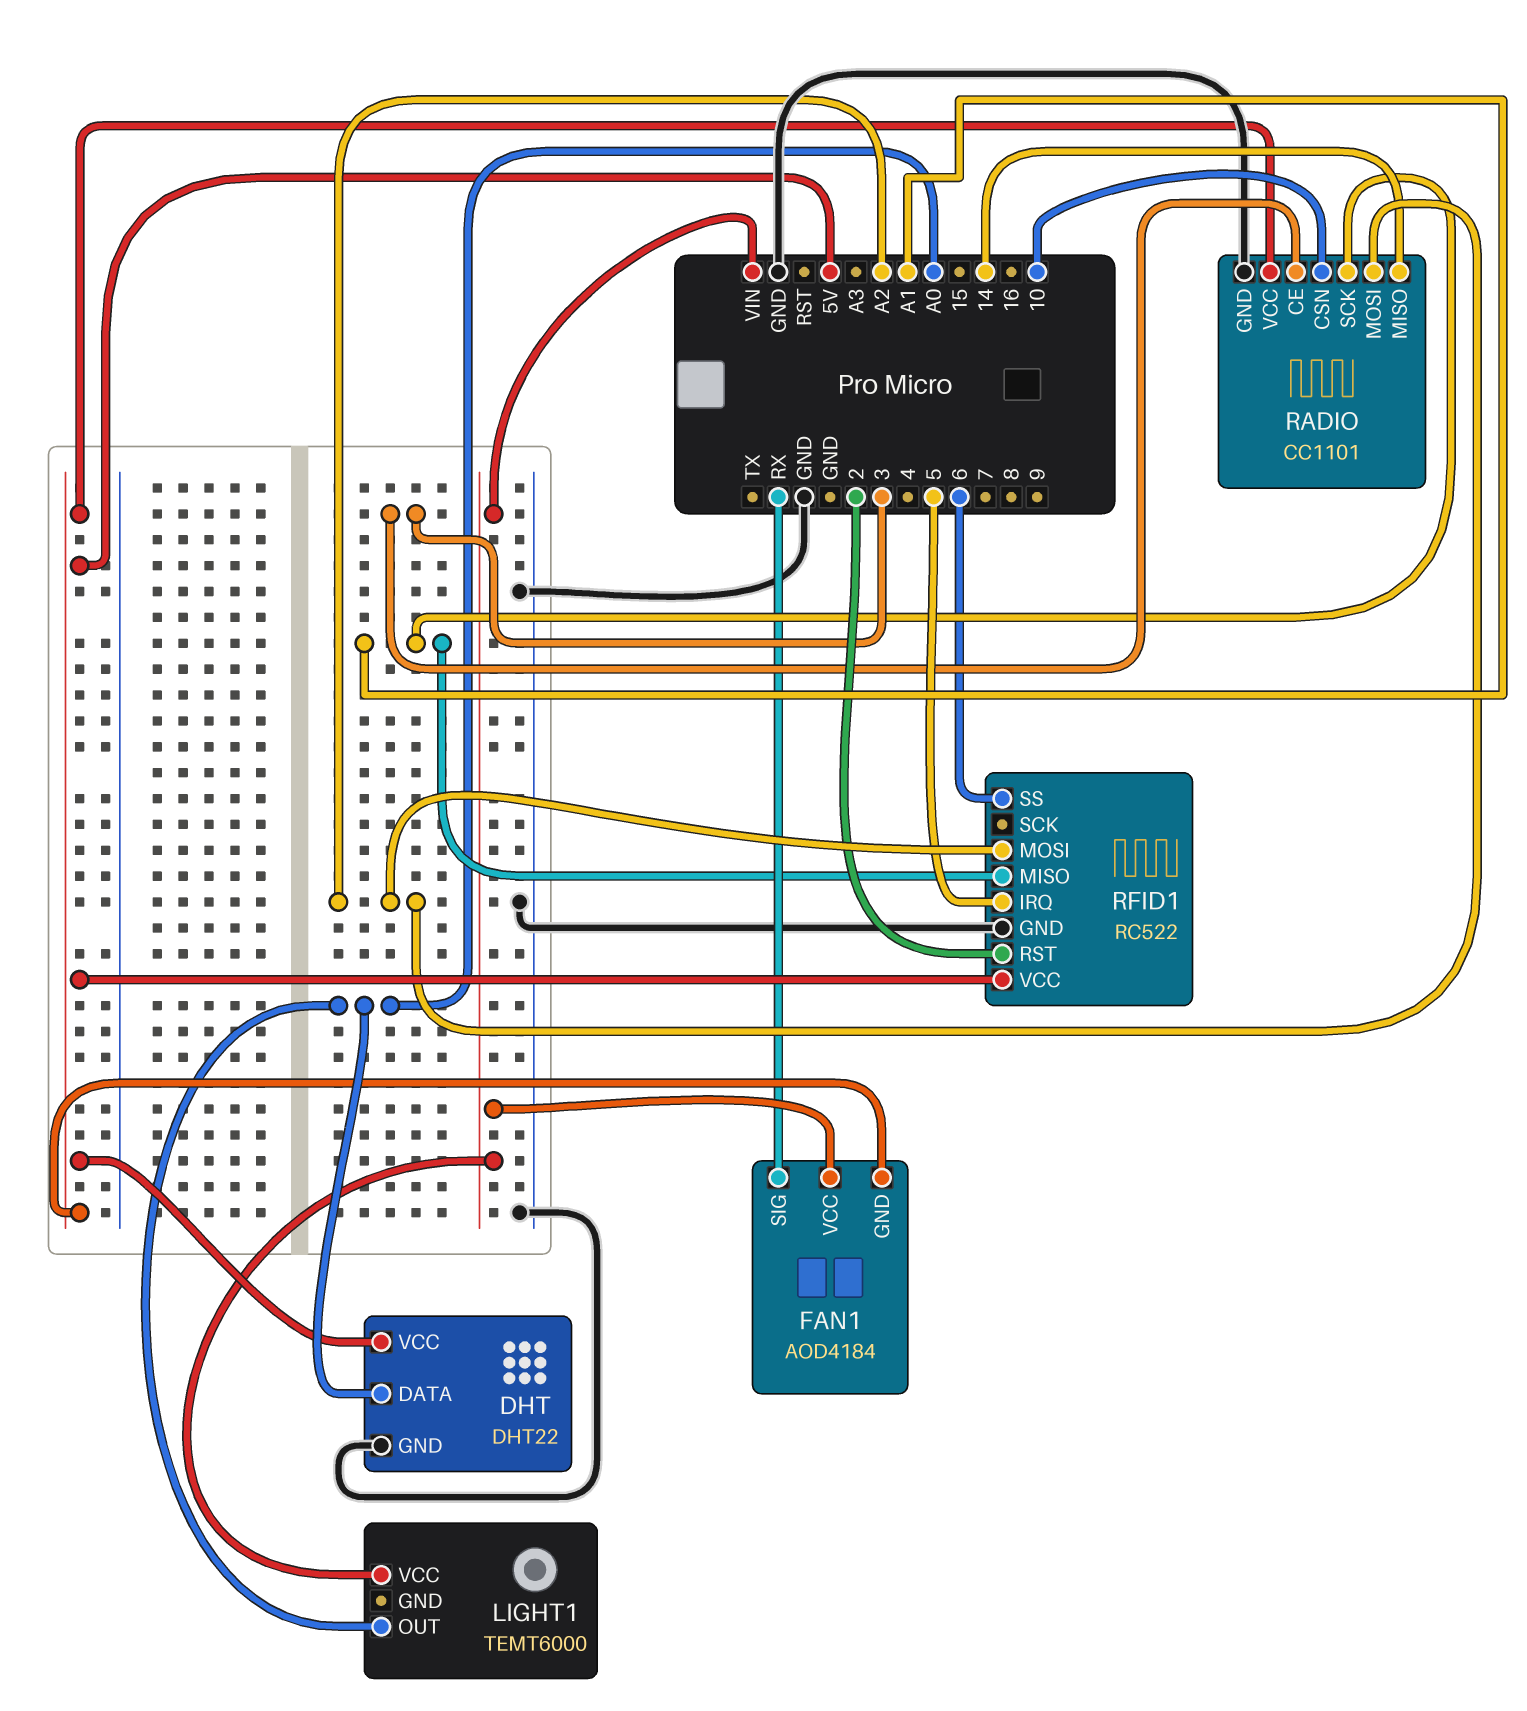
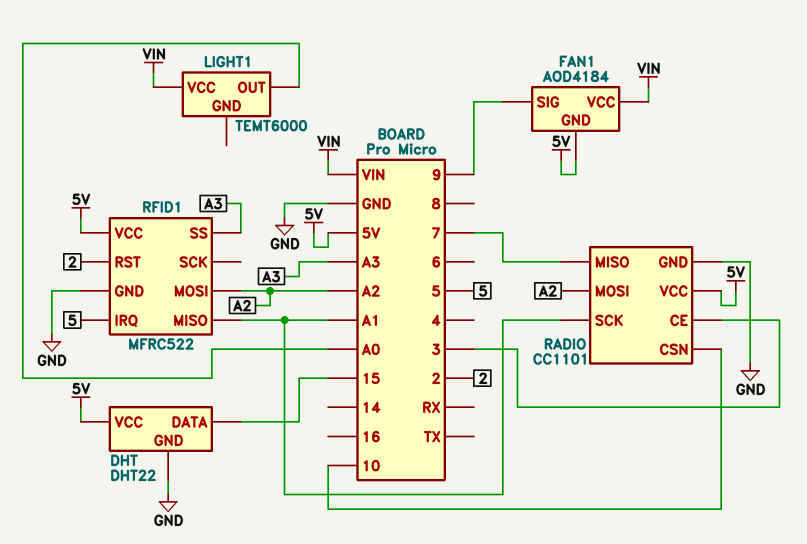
DHT pin DATA: A0 -> 15
FAN1 pin SIG: RX -> 9
RADIO pin MISO: 14 -> 7
RFID1: RC522 -> MFRC522
RFID1 pin SS: 6 -> A3

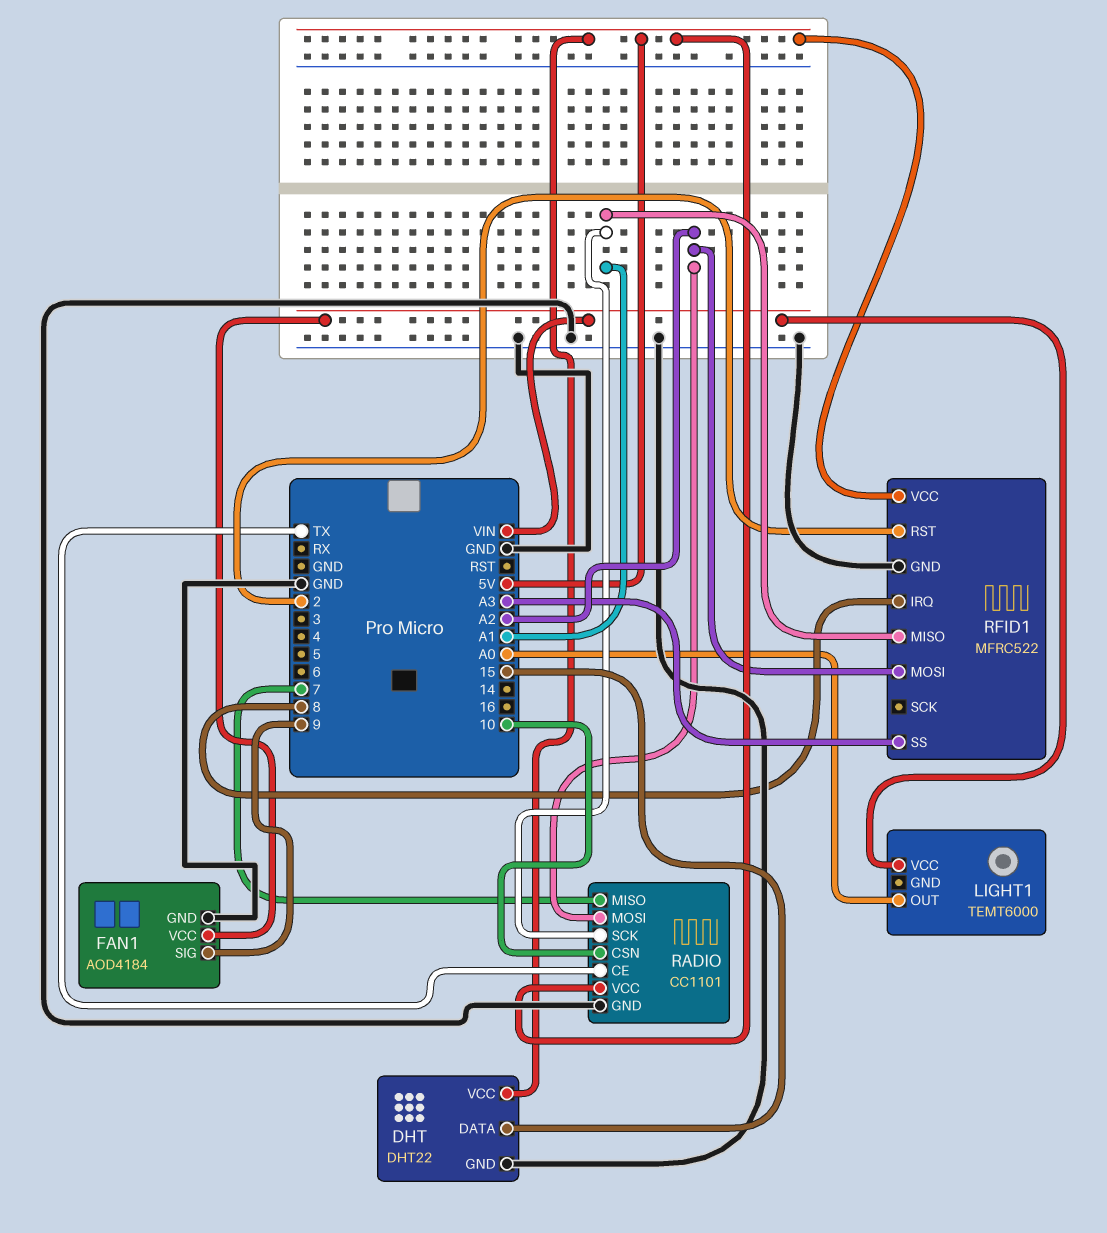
FAN1 pin GND: 5V -> GND
RADIO pin CE: 3 -> TX
RFID1 pin IRQ: 5 -> 8

